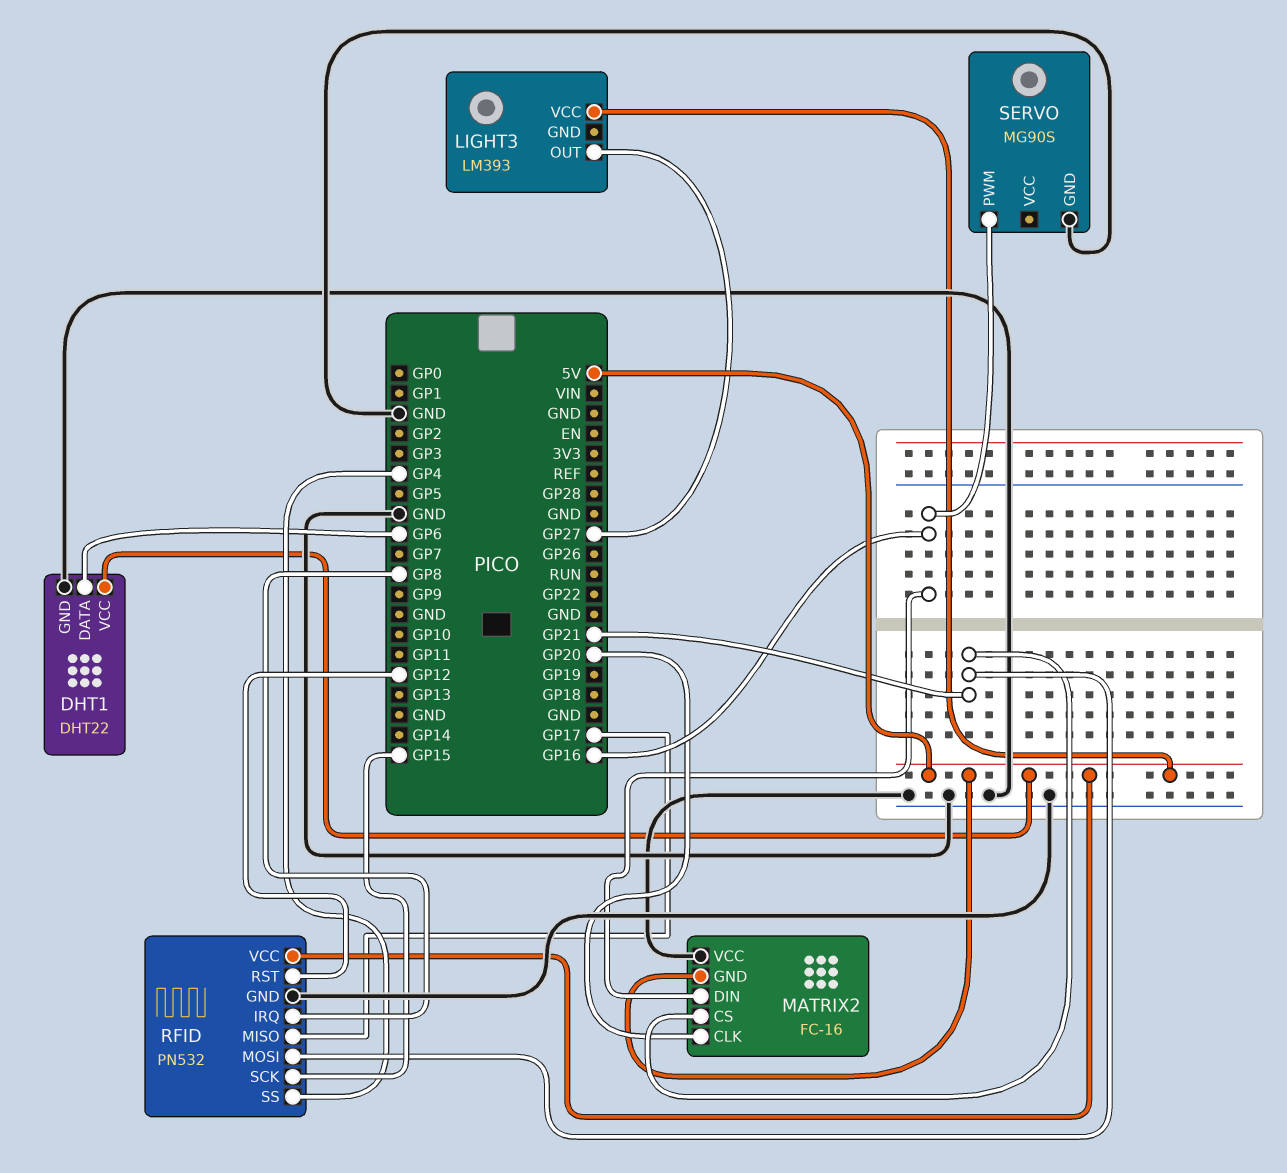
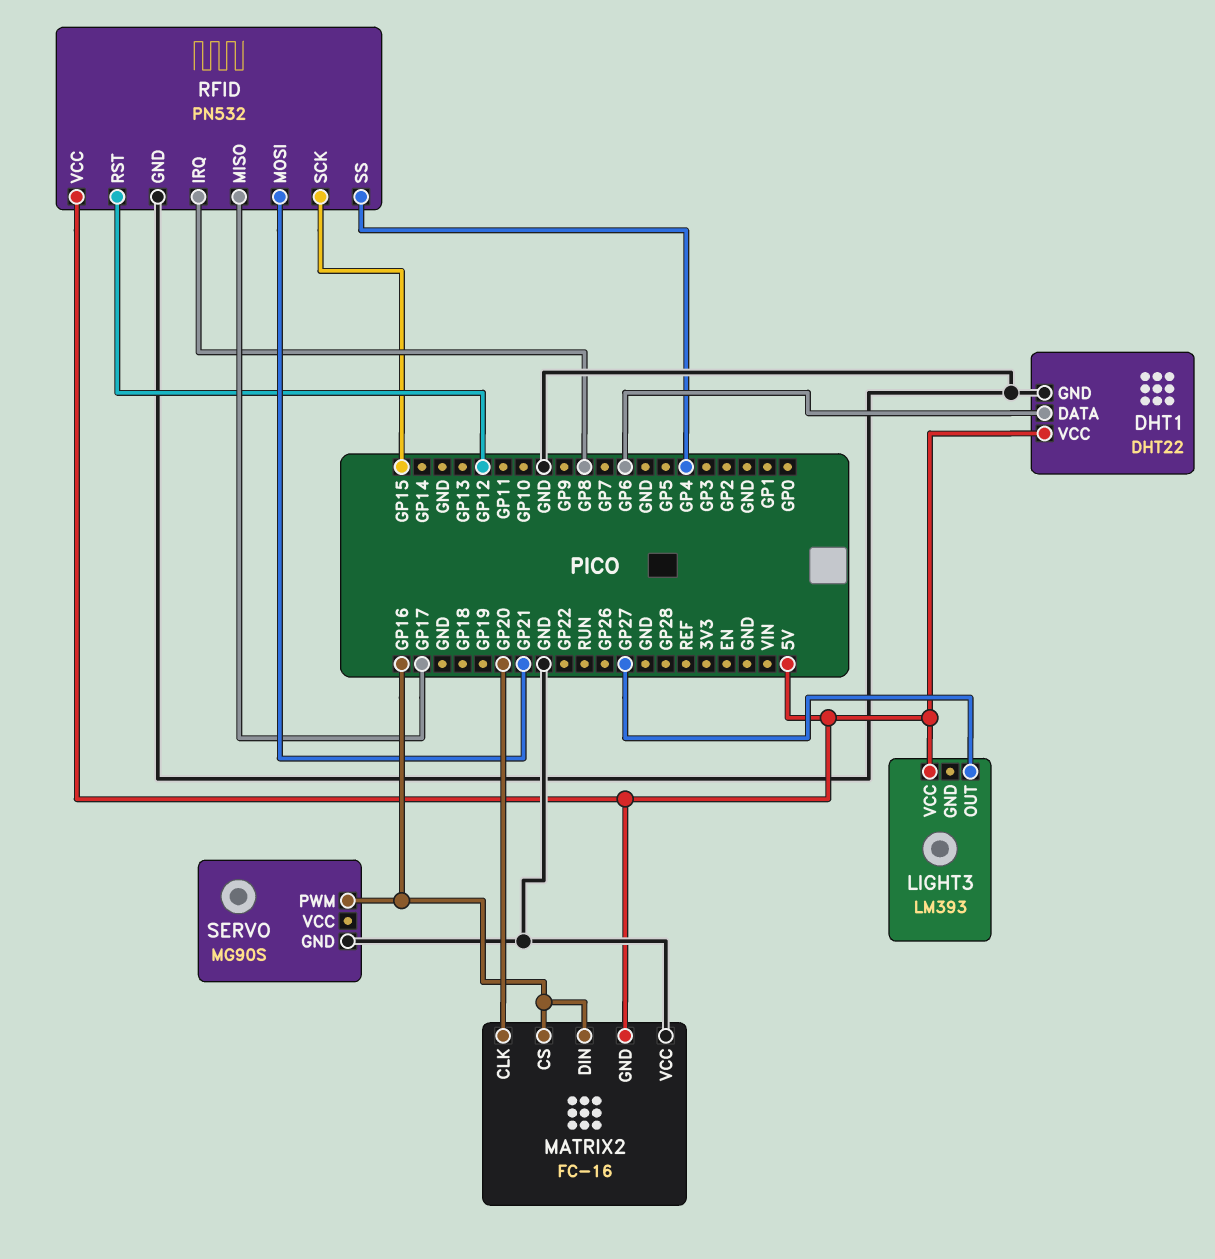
MATRIX2 pin CS: GP21 -> GP16

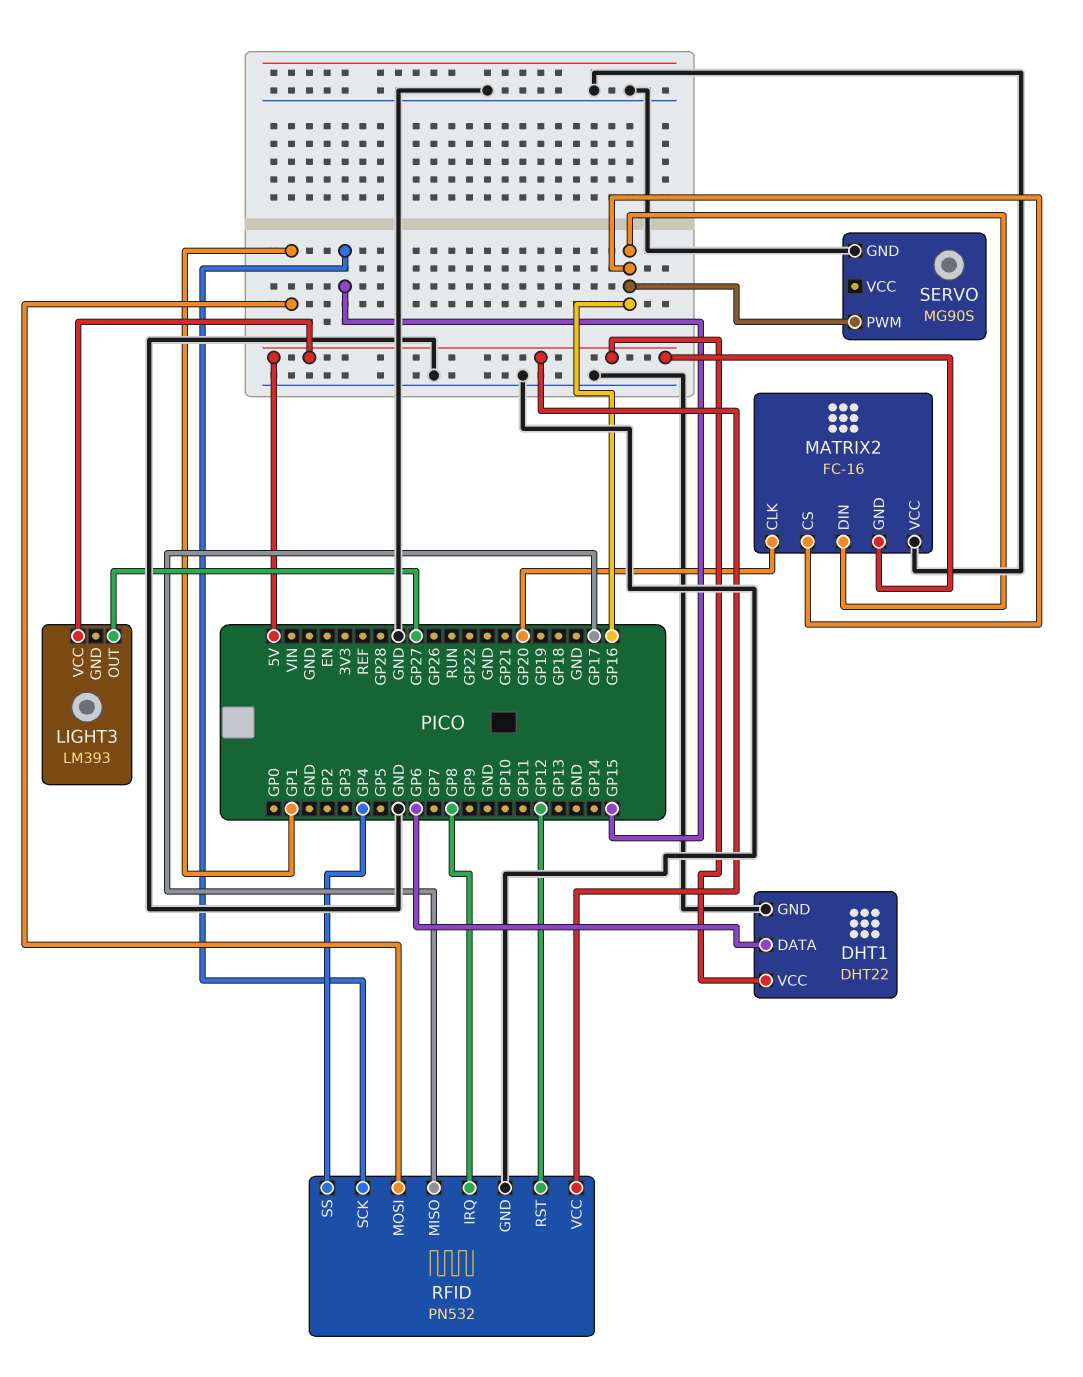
RFID pin MOSI: GP21 -> GP1

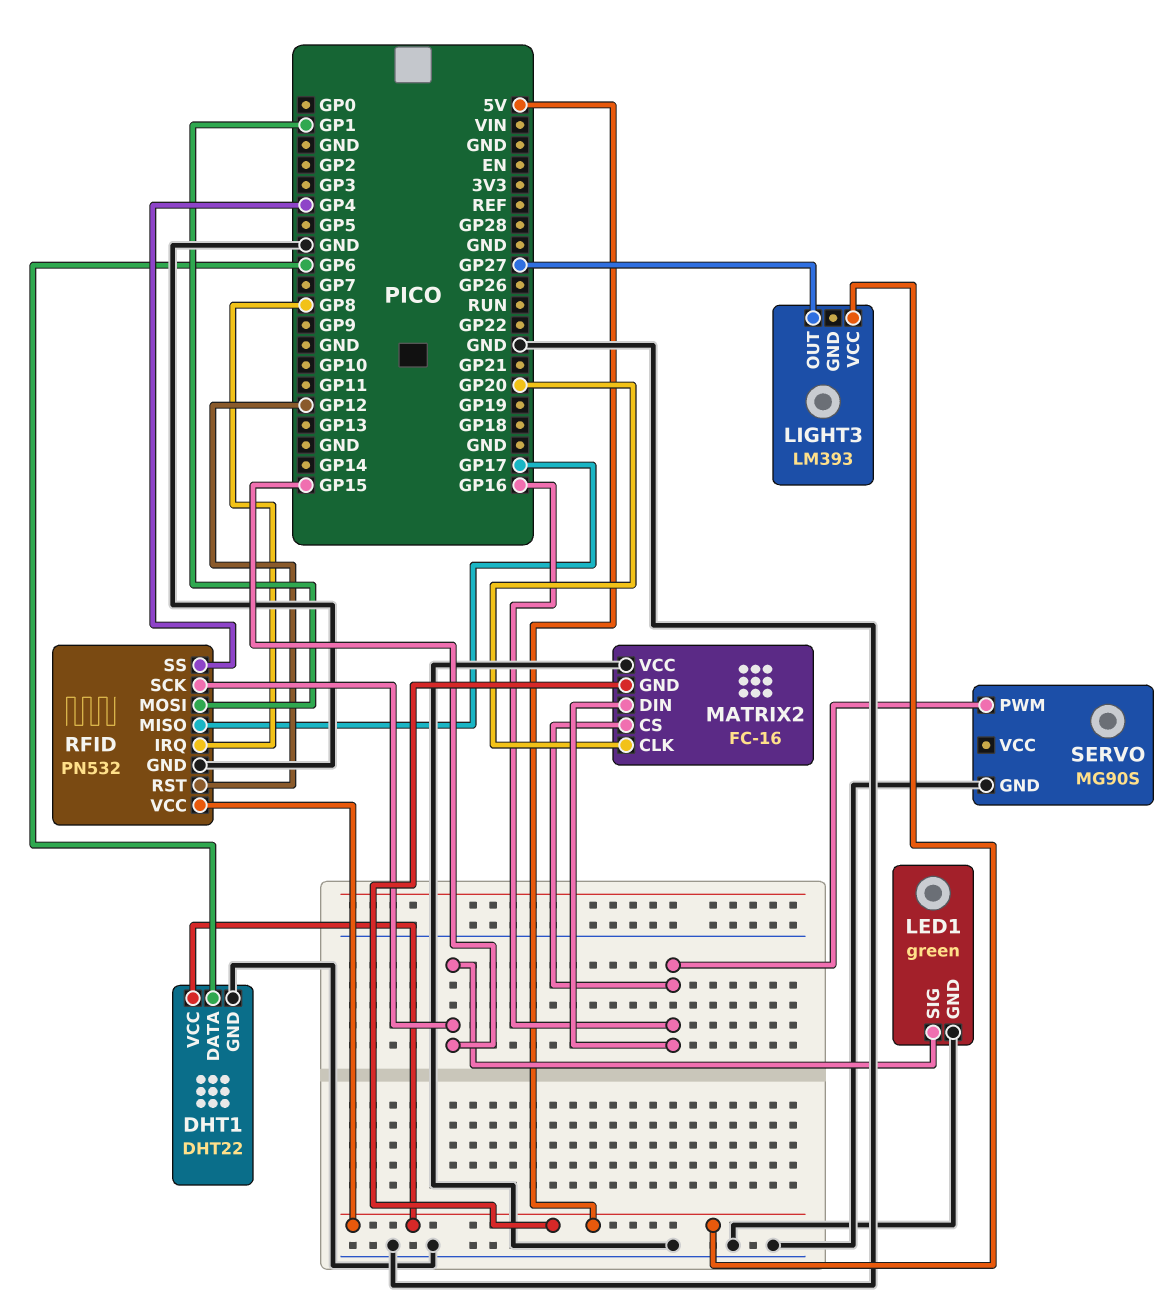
LED1: none -> green
LED1 pin GND: none -> GND
LED1 pin SIG: none -> GP15

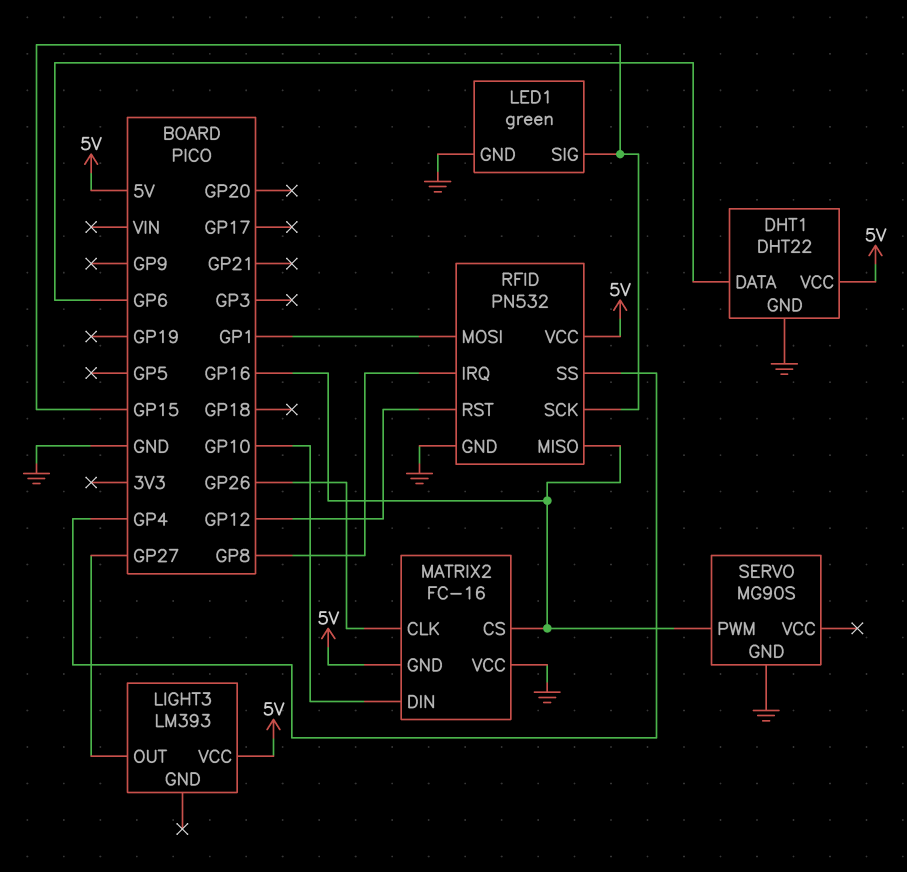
MATRIX2 pin CLK: GP20 -> GP26
MATRIX2 pin DIN: GP16 -> GP10
RFID pin MISO: GP17 -> GP16

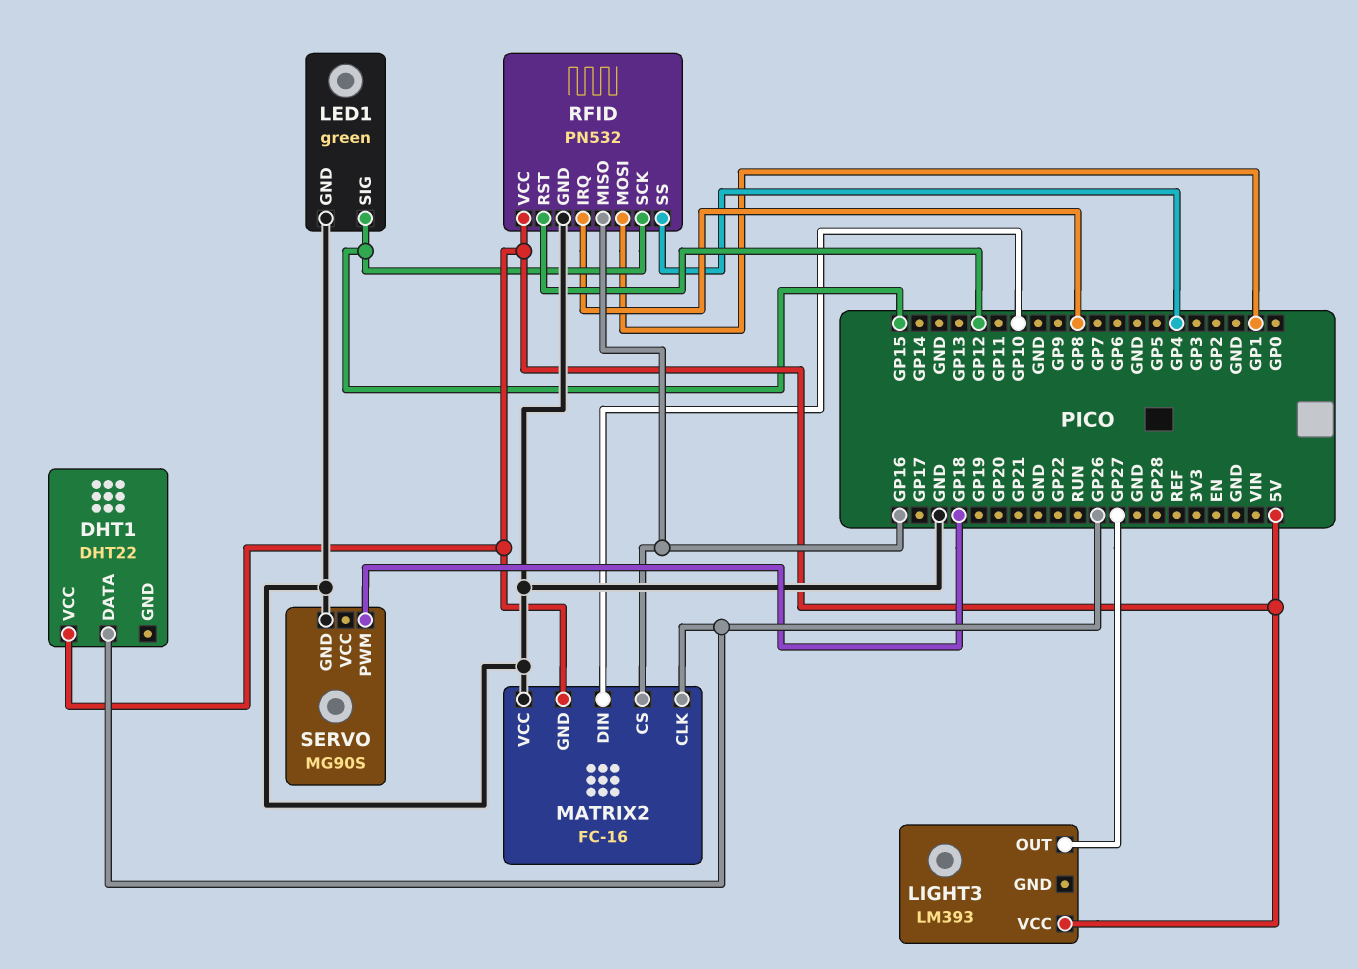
DHT1 pin DATA: GP6 -> GP26
DHT1 pin GND: GND -> none
SERVO pin PWM: GP16 -> GP18

